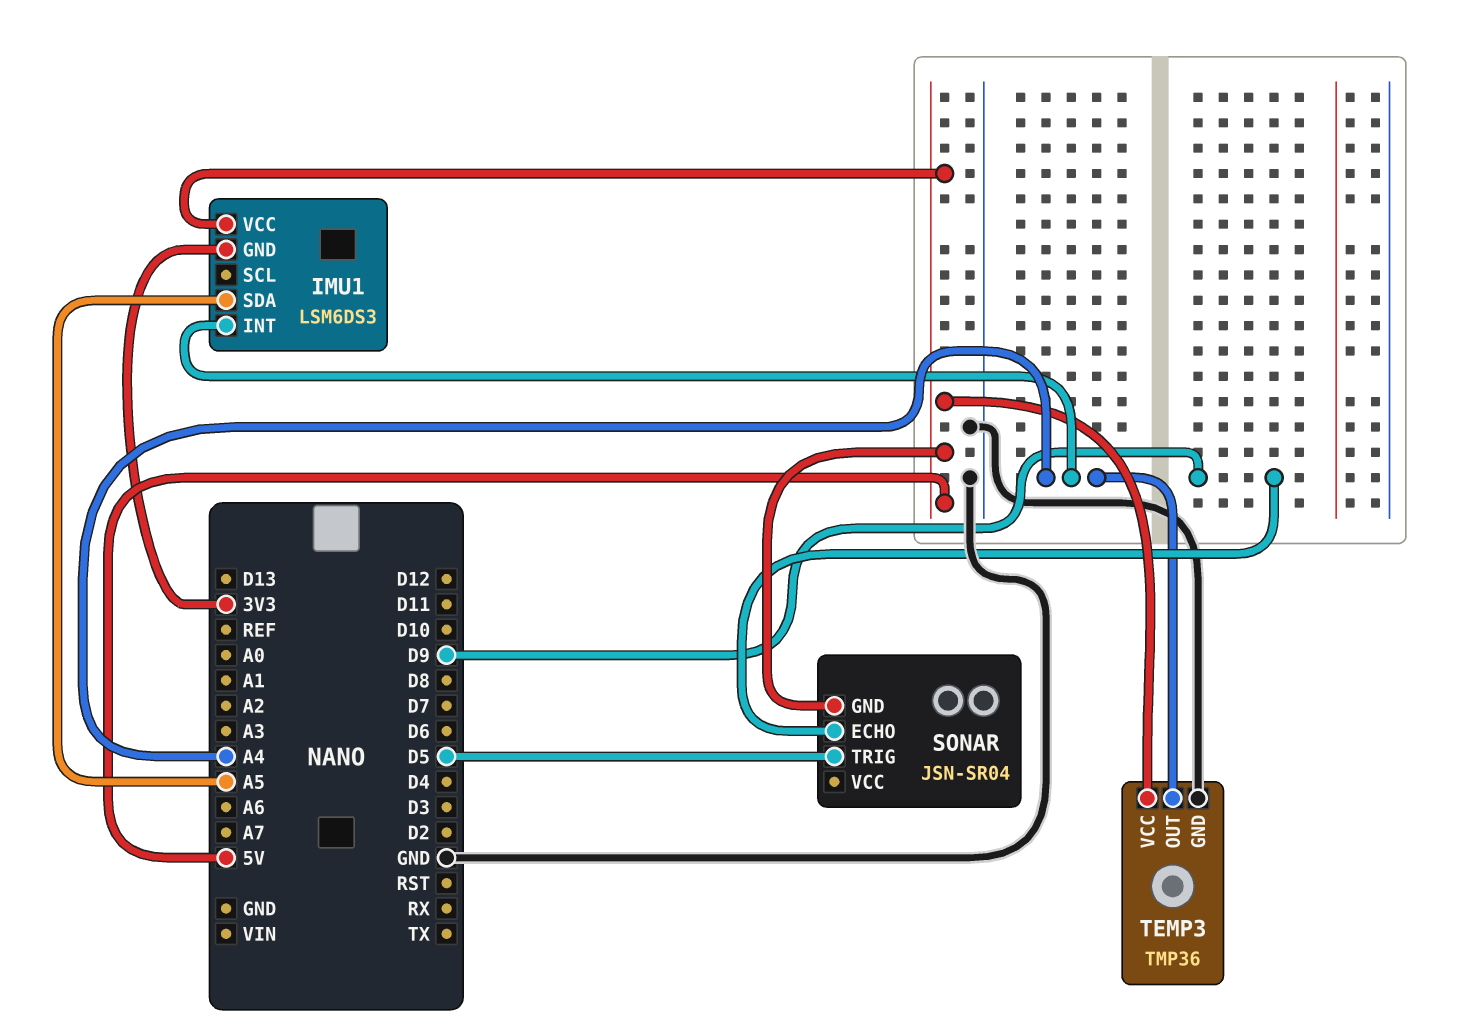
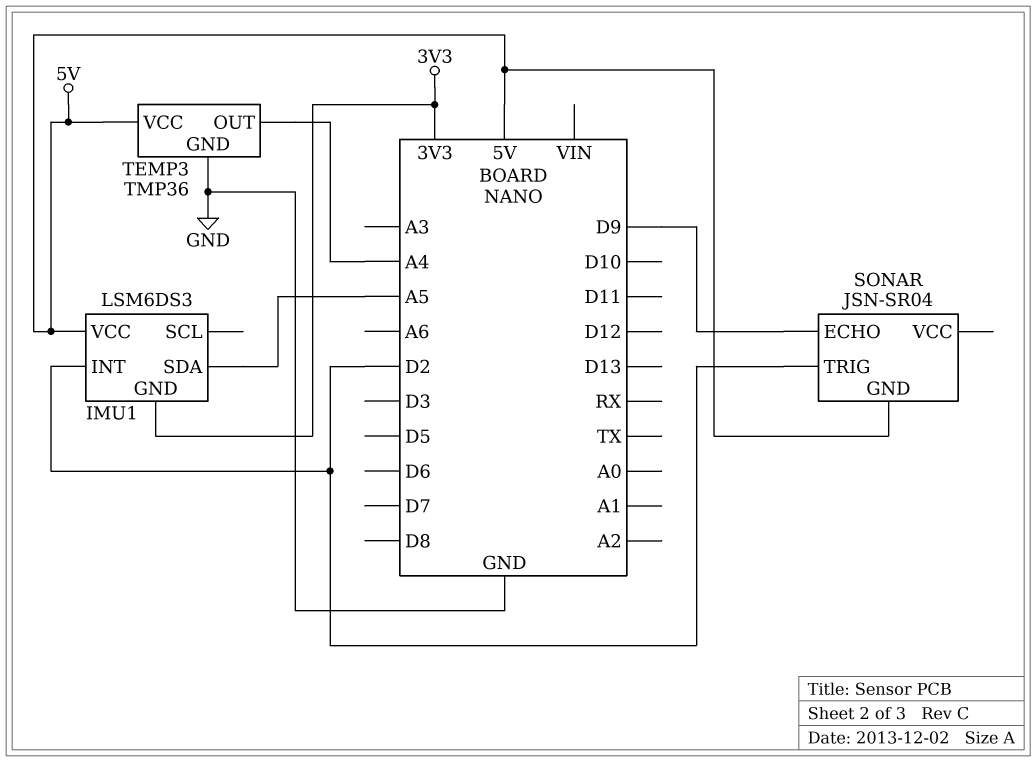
IMU1 pin INT: A4 -> D2
SONAR pin TRIG: D5 -> D2

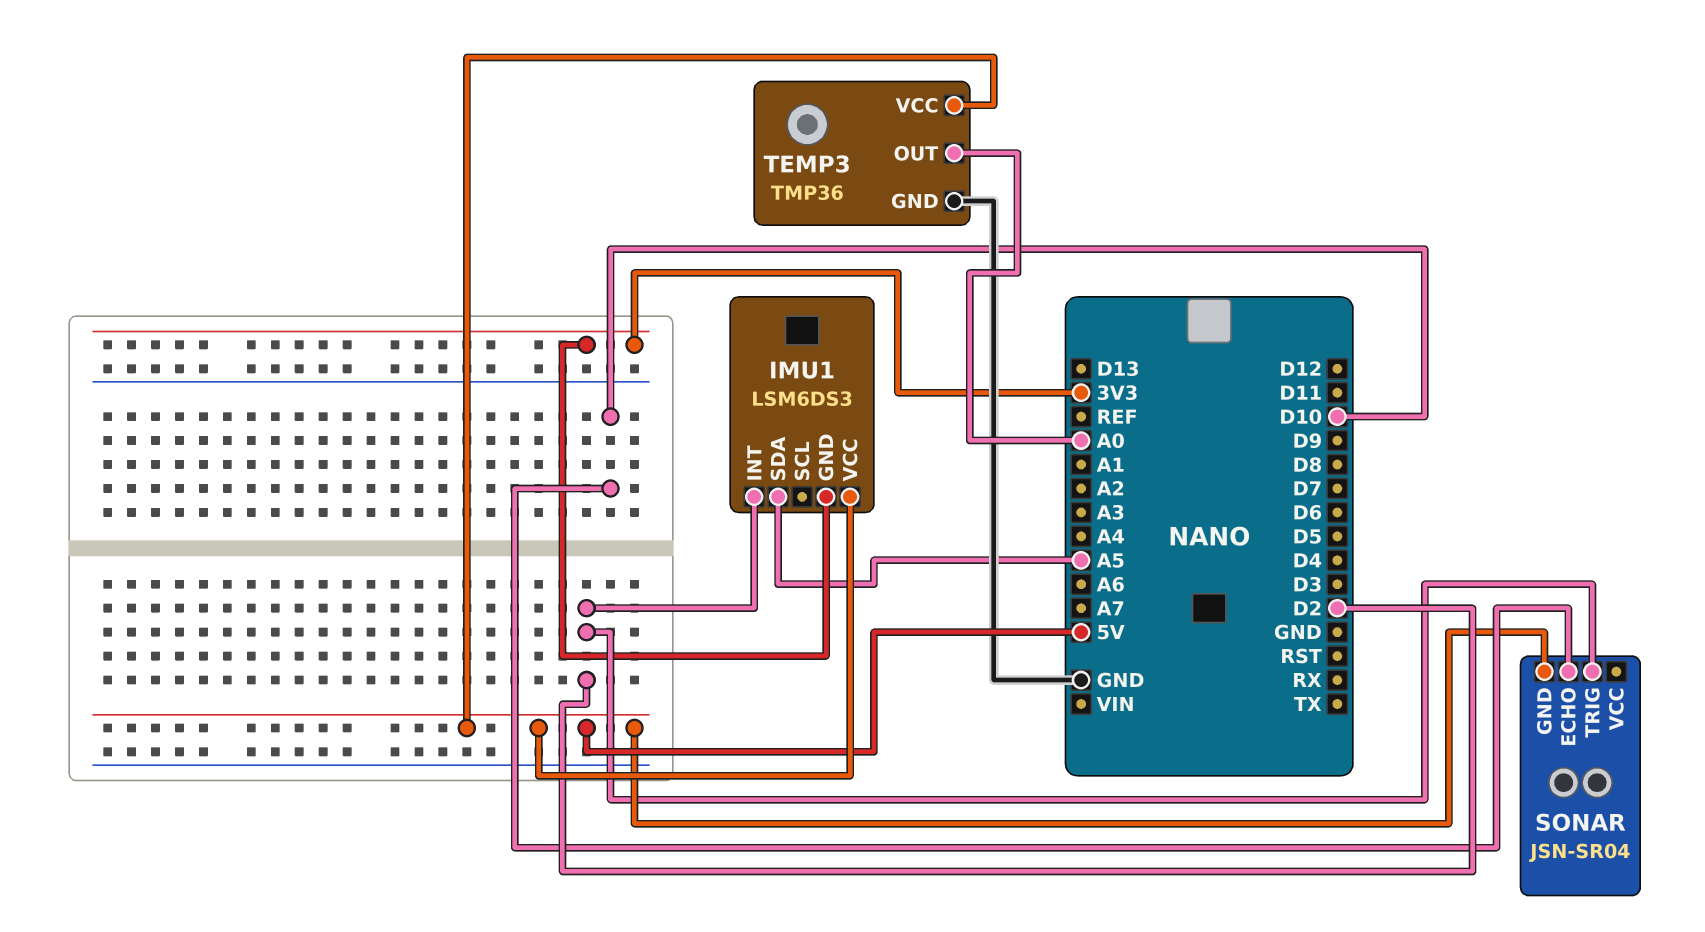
SONAR pin ECHO: D9 -> D10
TEMP3 pin OUT: A4 -> A0

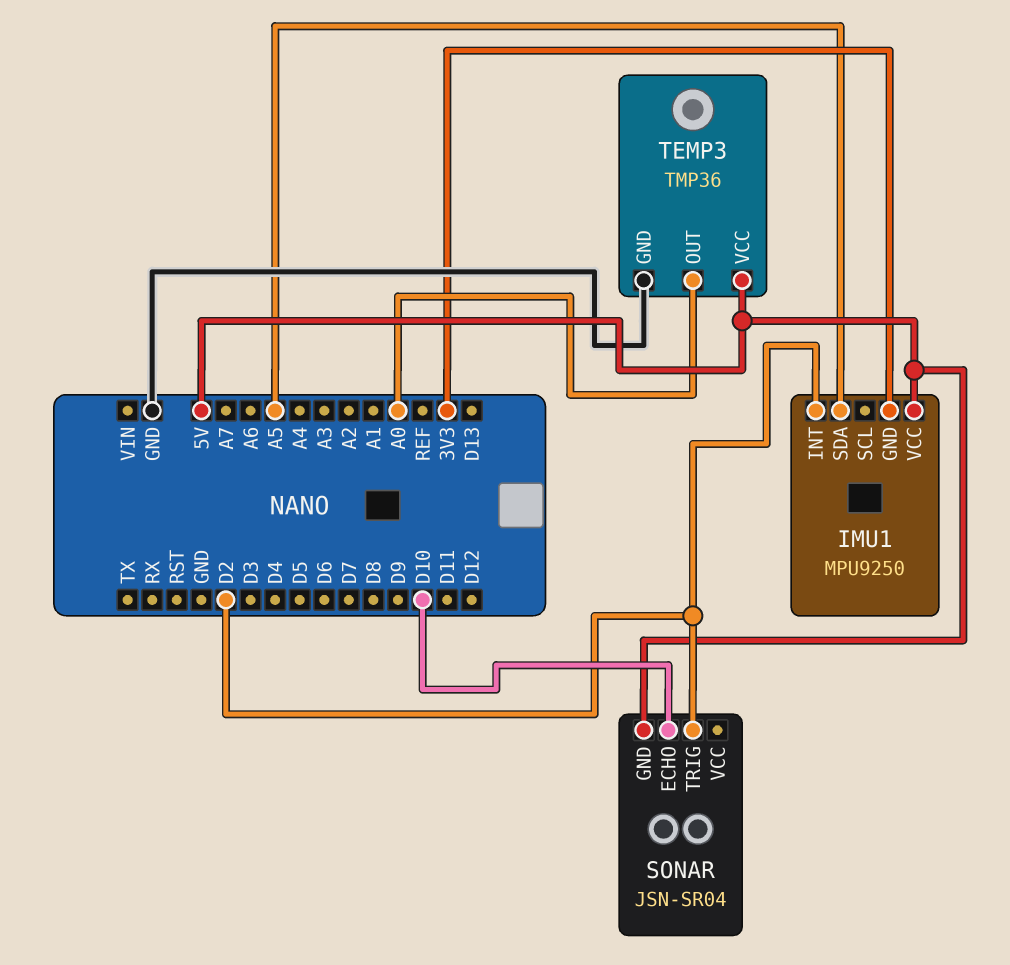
IMU1: LSM6DS3 -> MPU9250

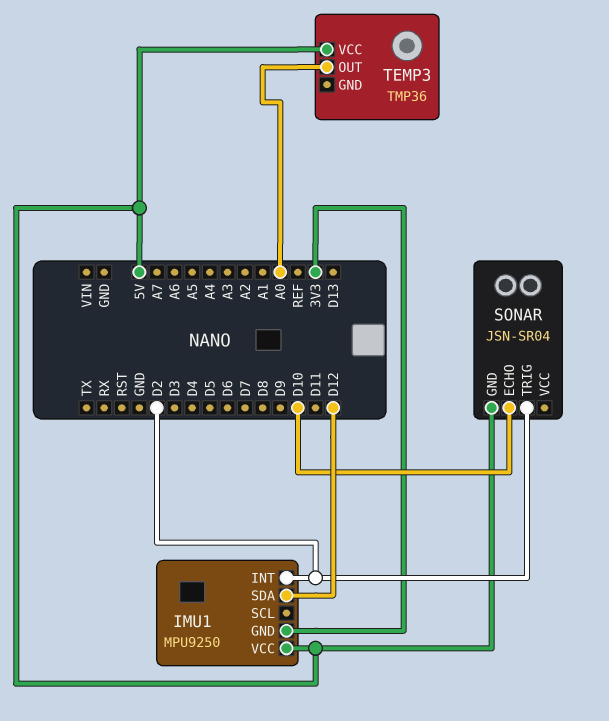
IMU1 pin SDA: A5 -> D12
TEMP3 pin GND: GND -> none

